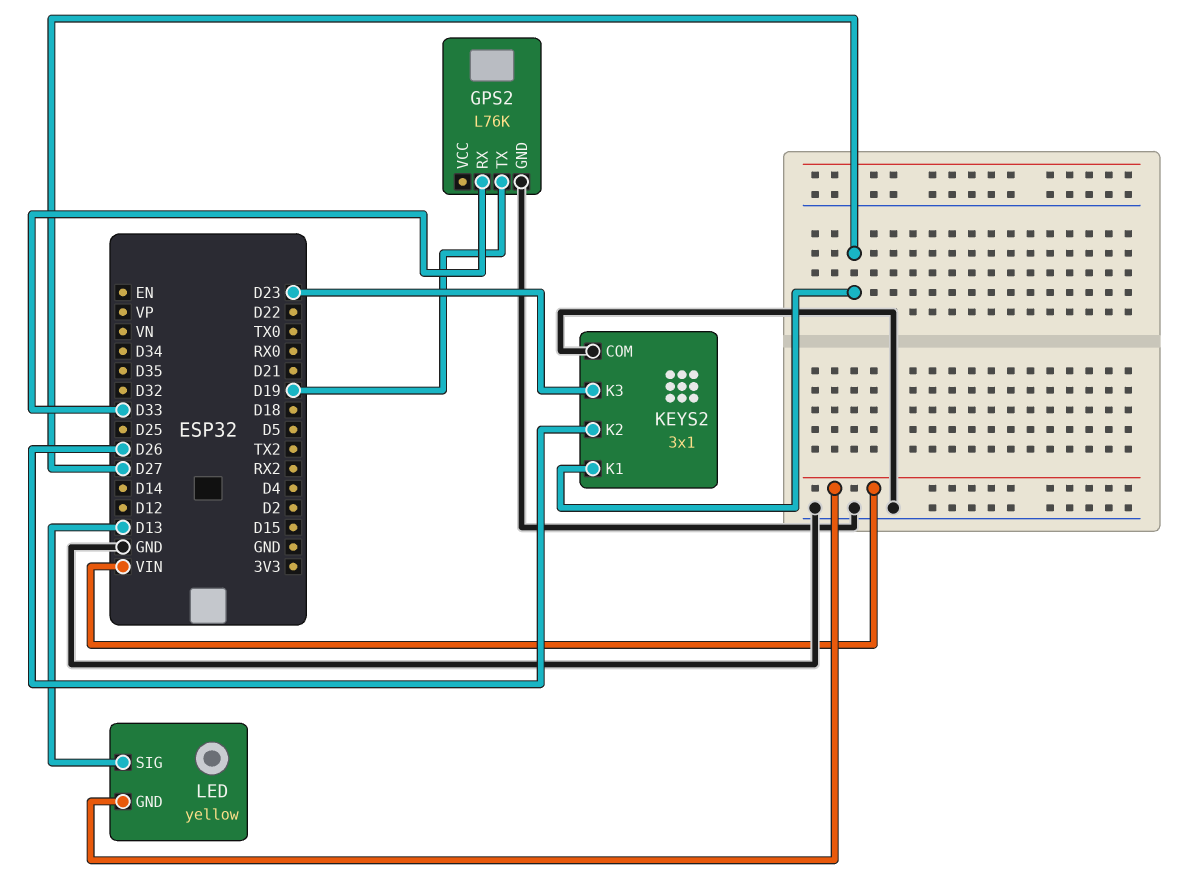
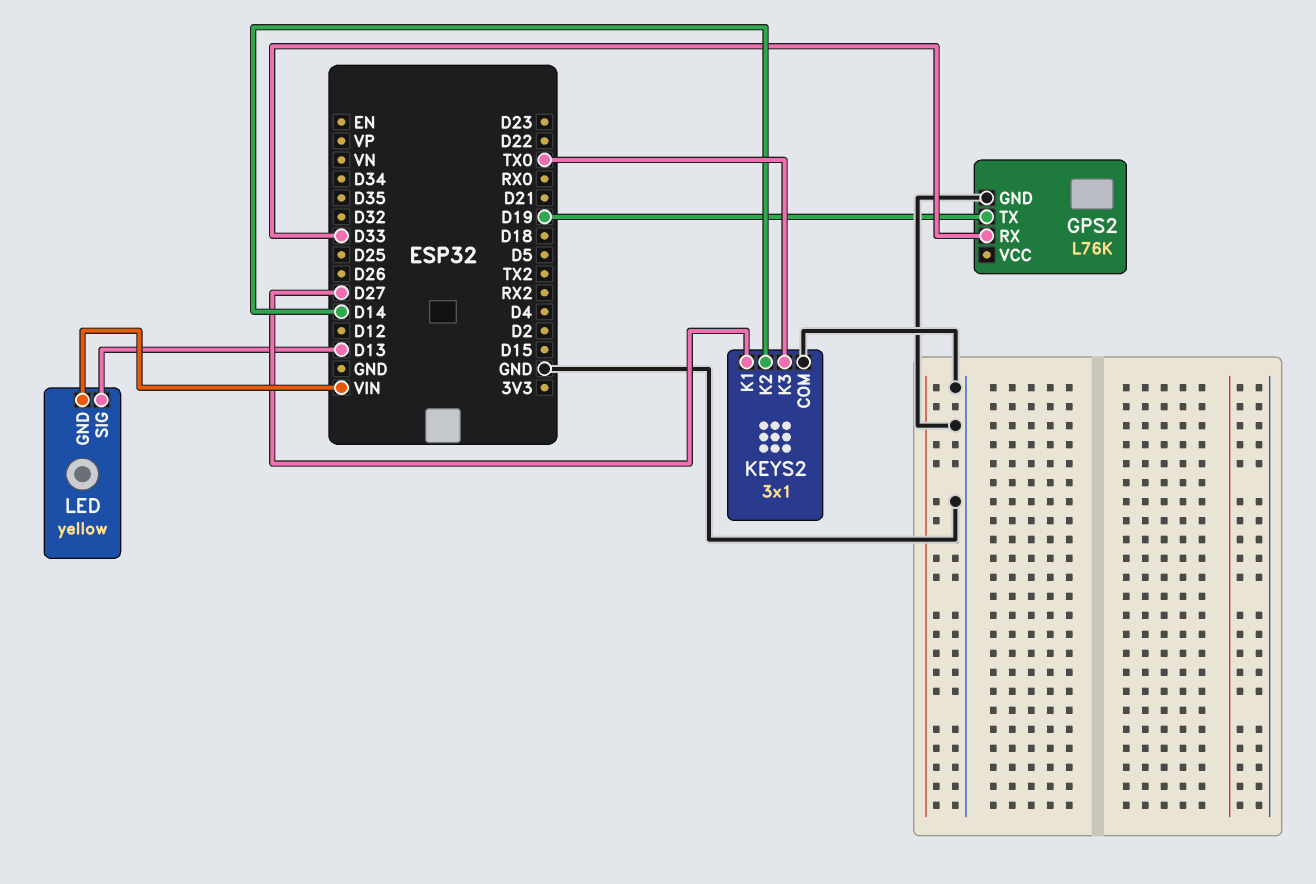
KEYS2 pin K2: D26 -> D14
KEYS2 pin K3: D23 -> TX0

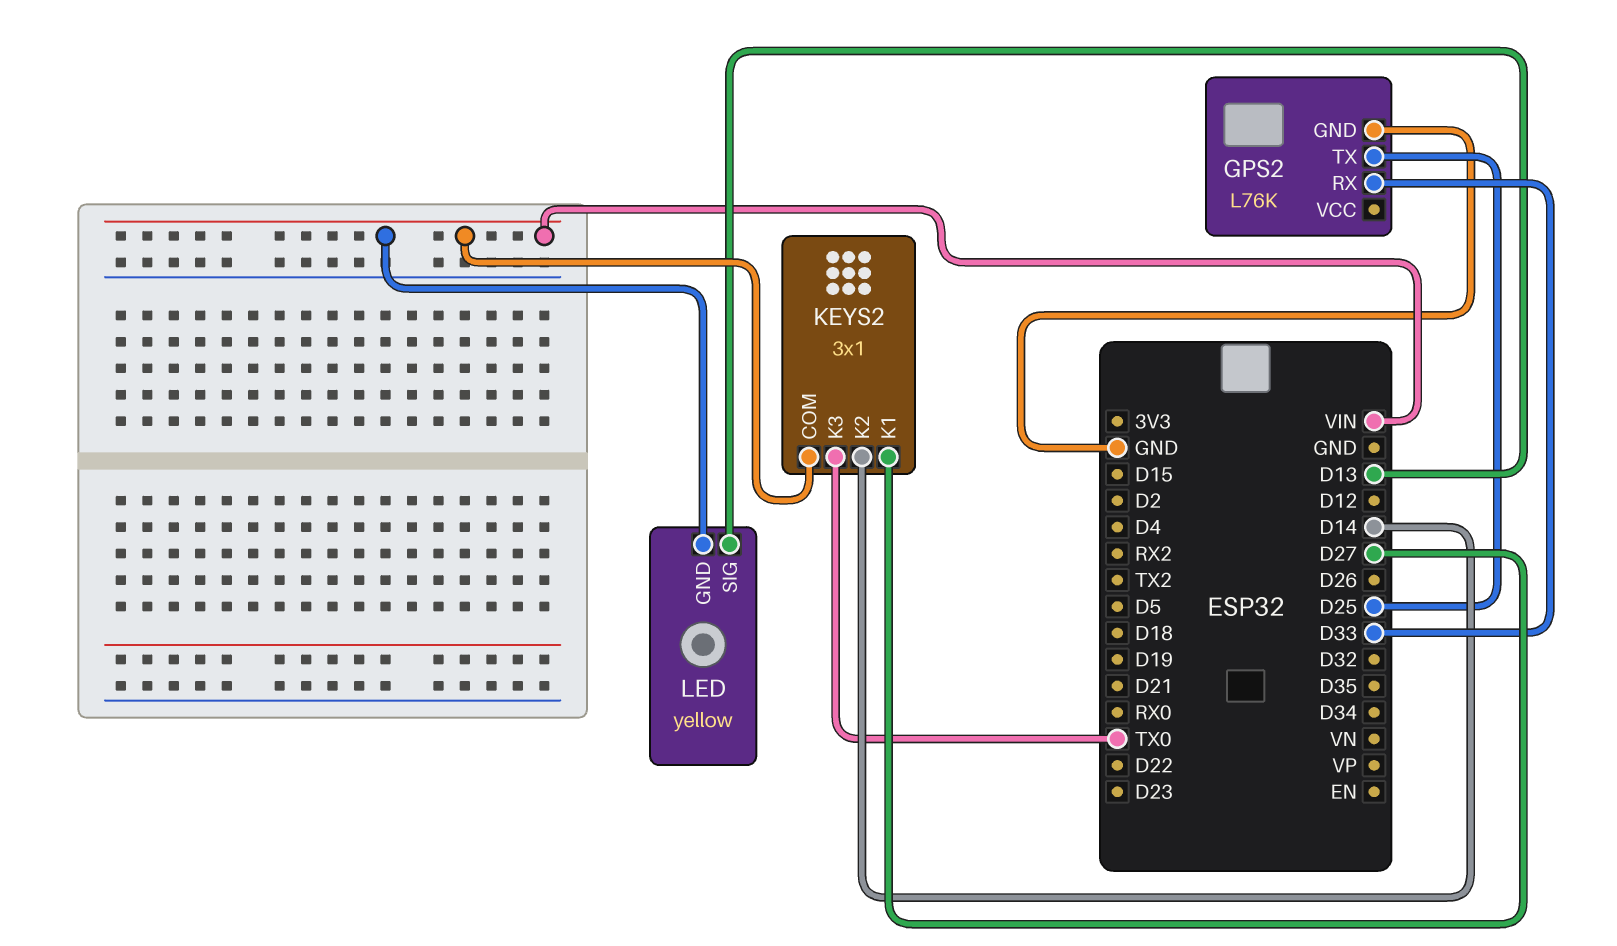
GPS2 pin TX: D19 -> D25
KEYS2 pin COM: GND -> VIN

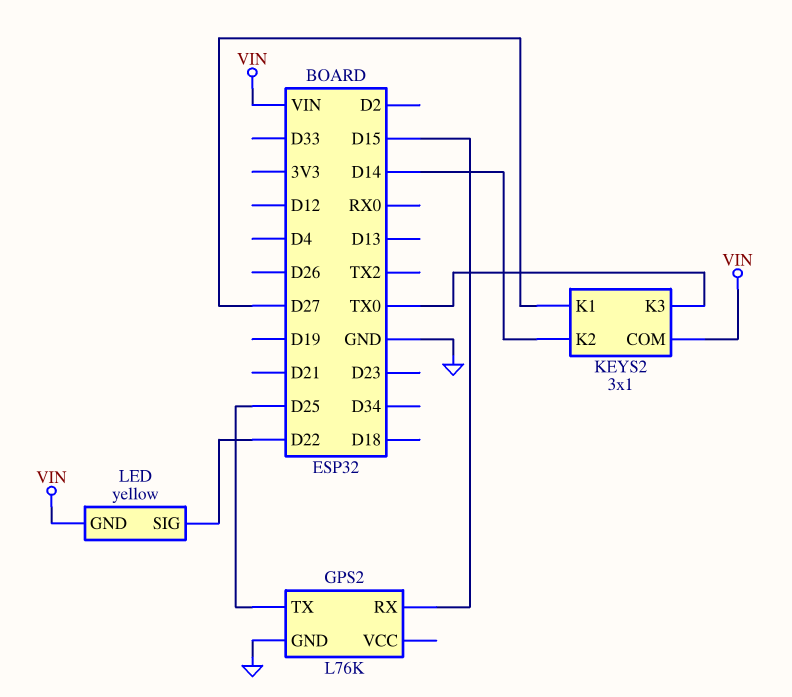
GPS2 pin RX: D33 -> D15
LED pin SIG: D13 -> D22

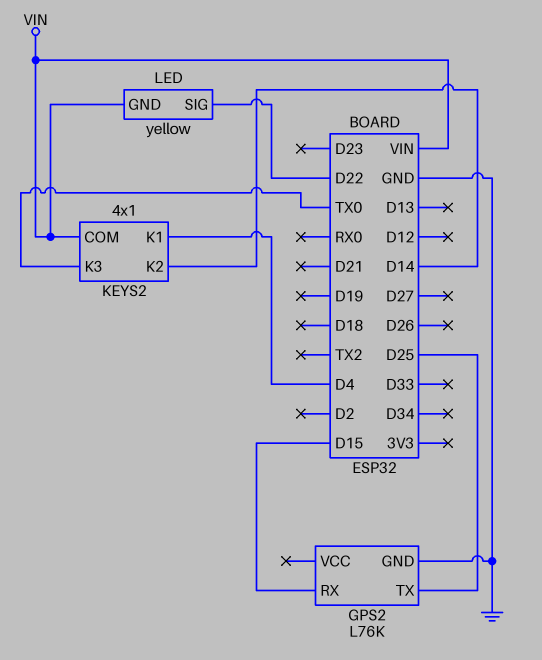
KEYS2: 3x1 -> 4x1
KEYS2 pin K1: D27 -> D4

